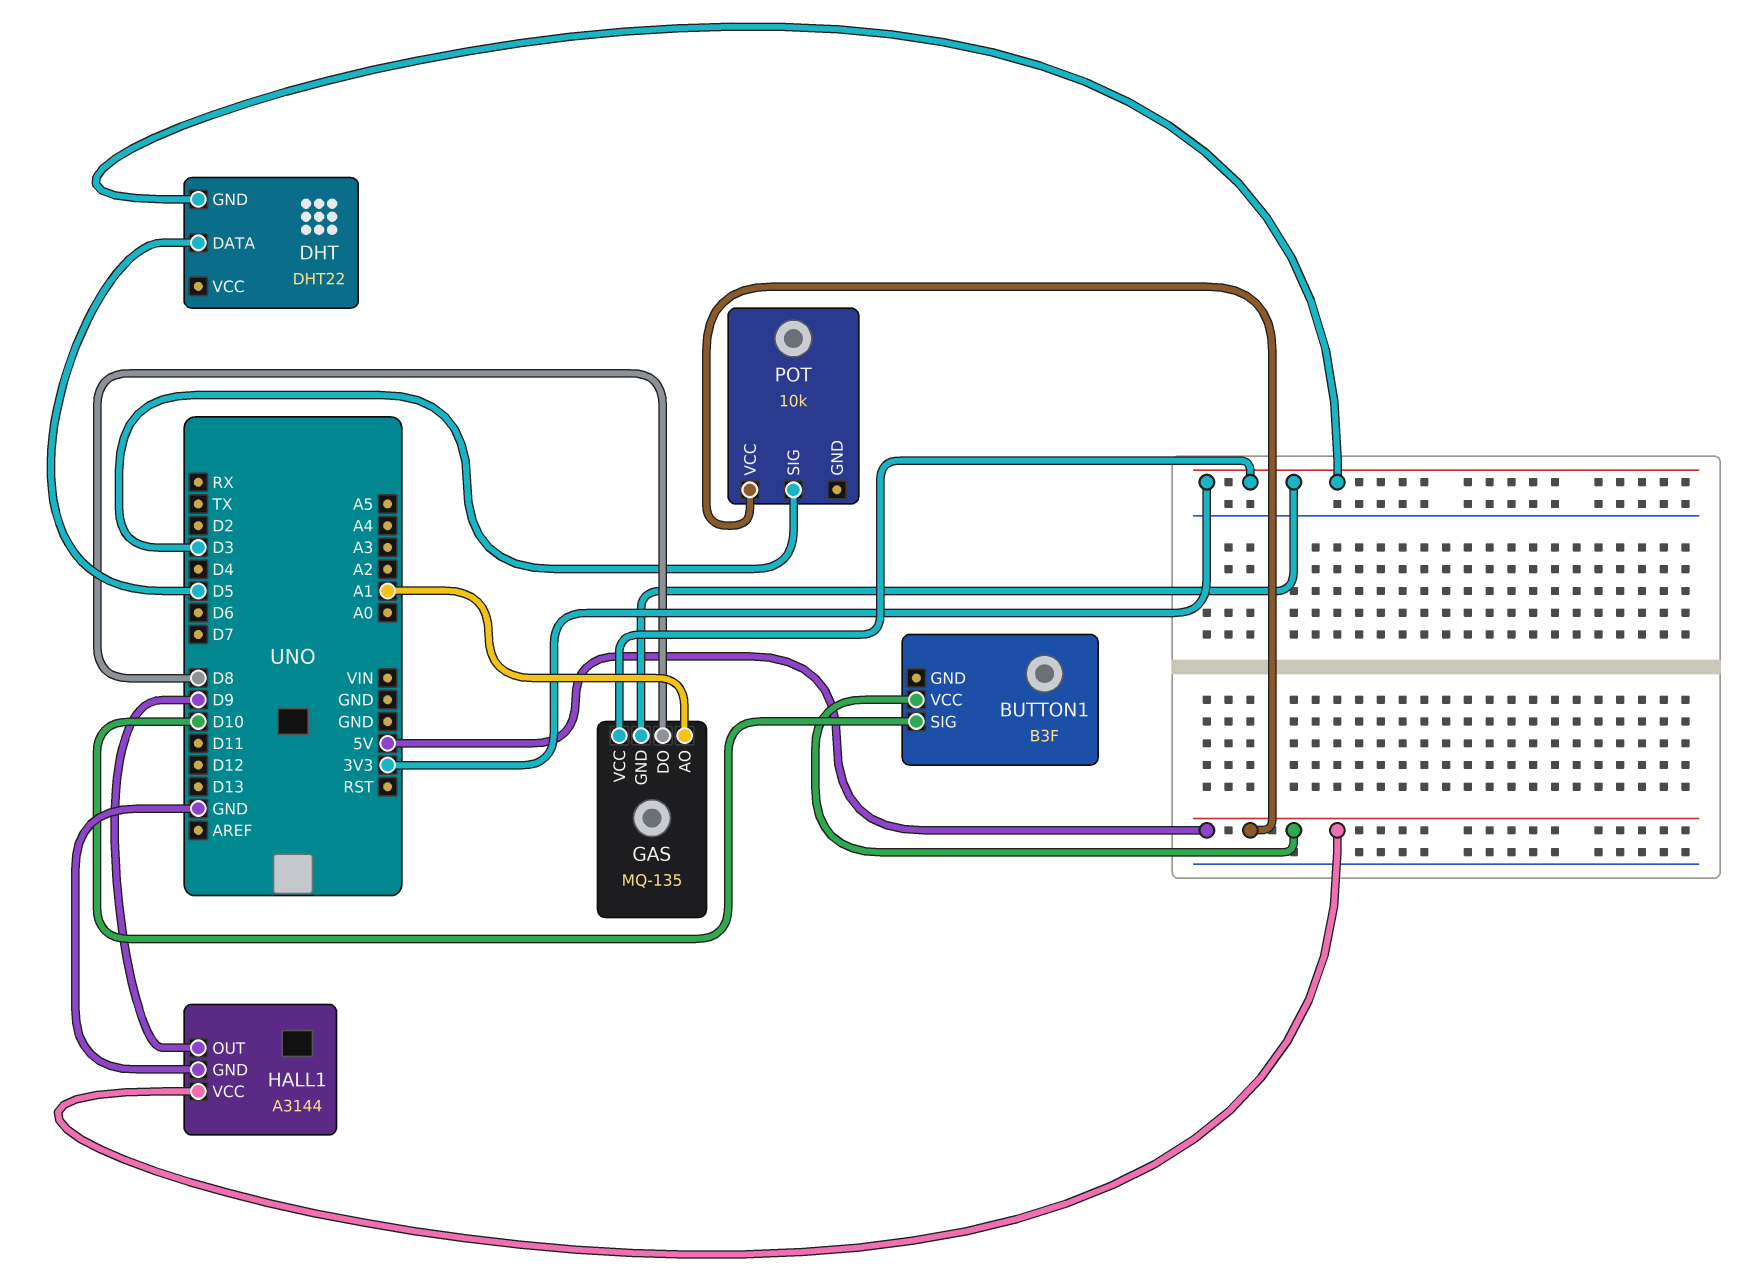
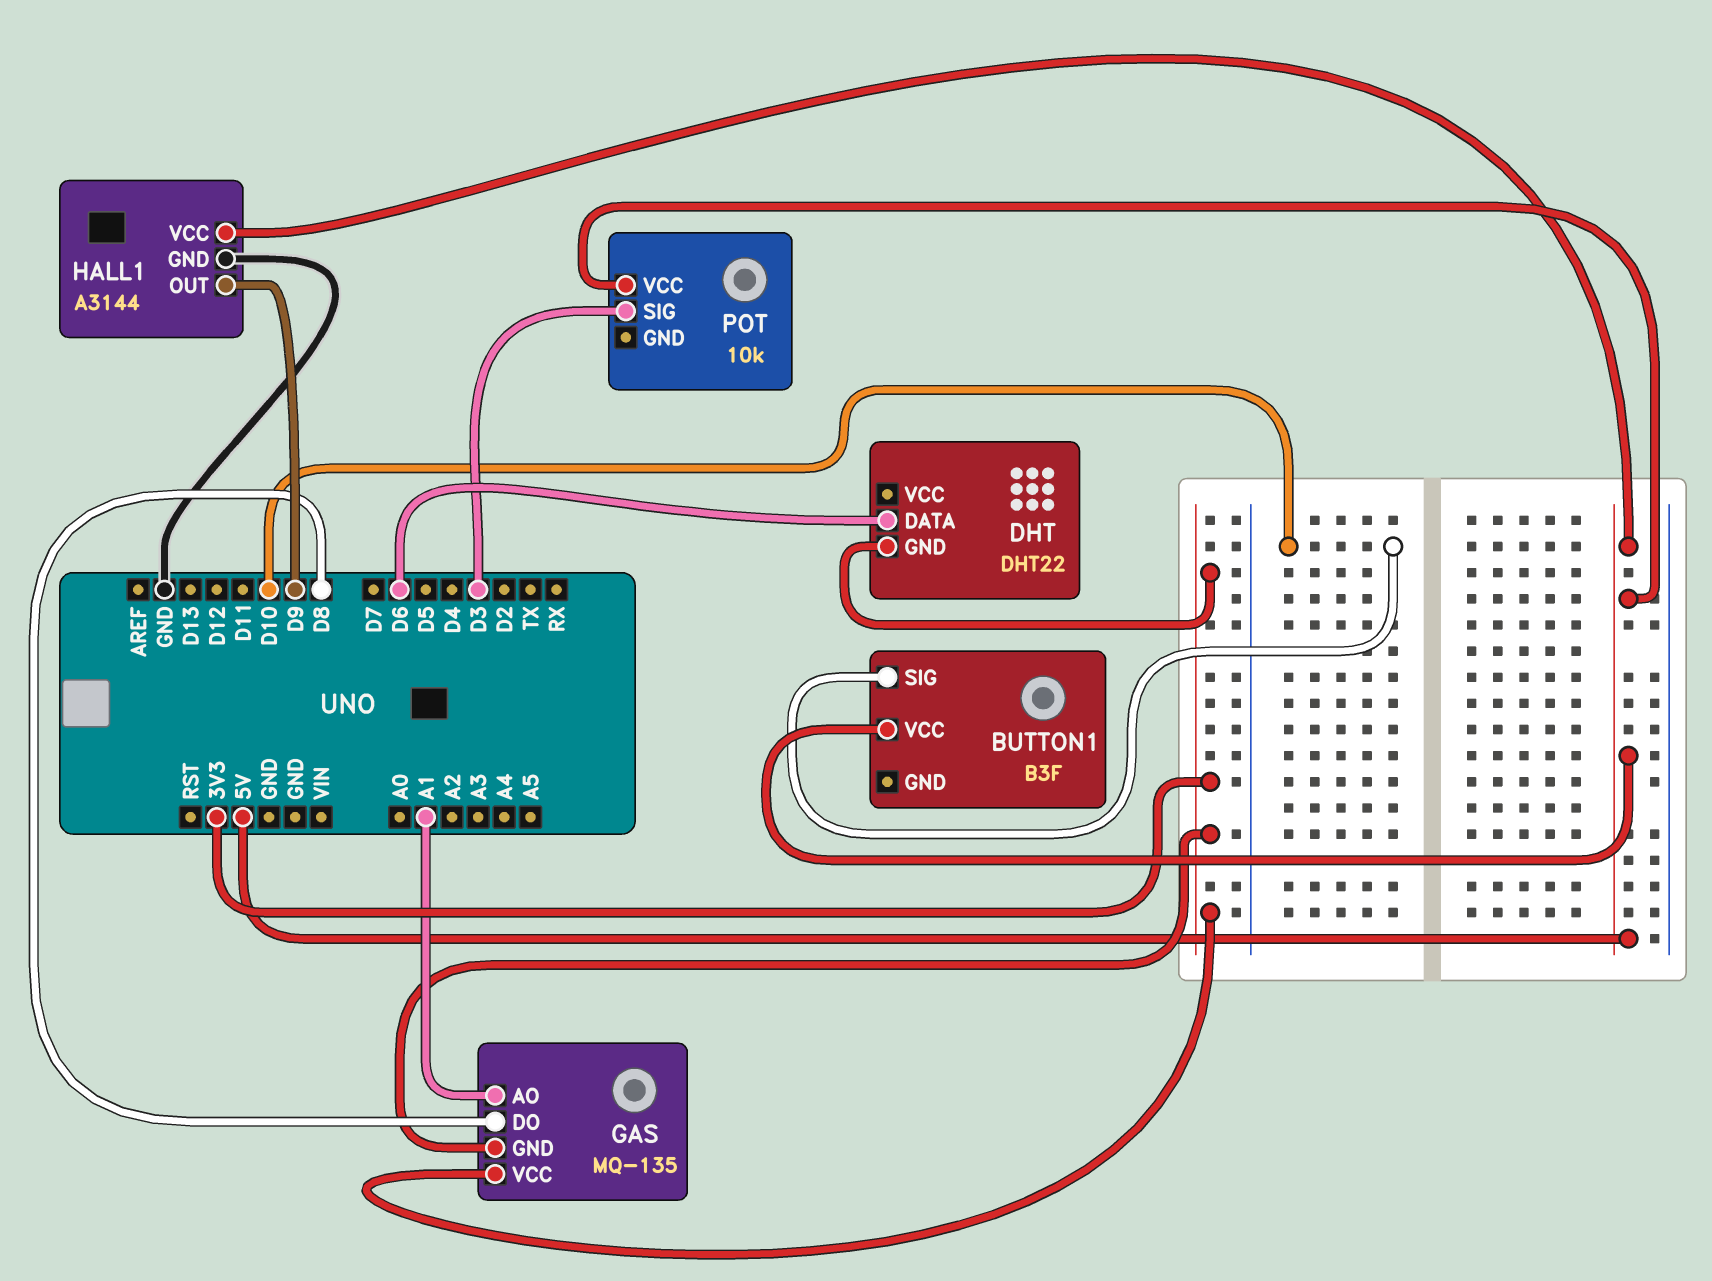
DHT pin DATA: D5 -> D6

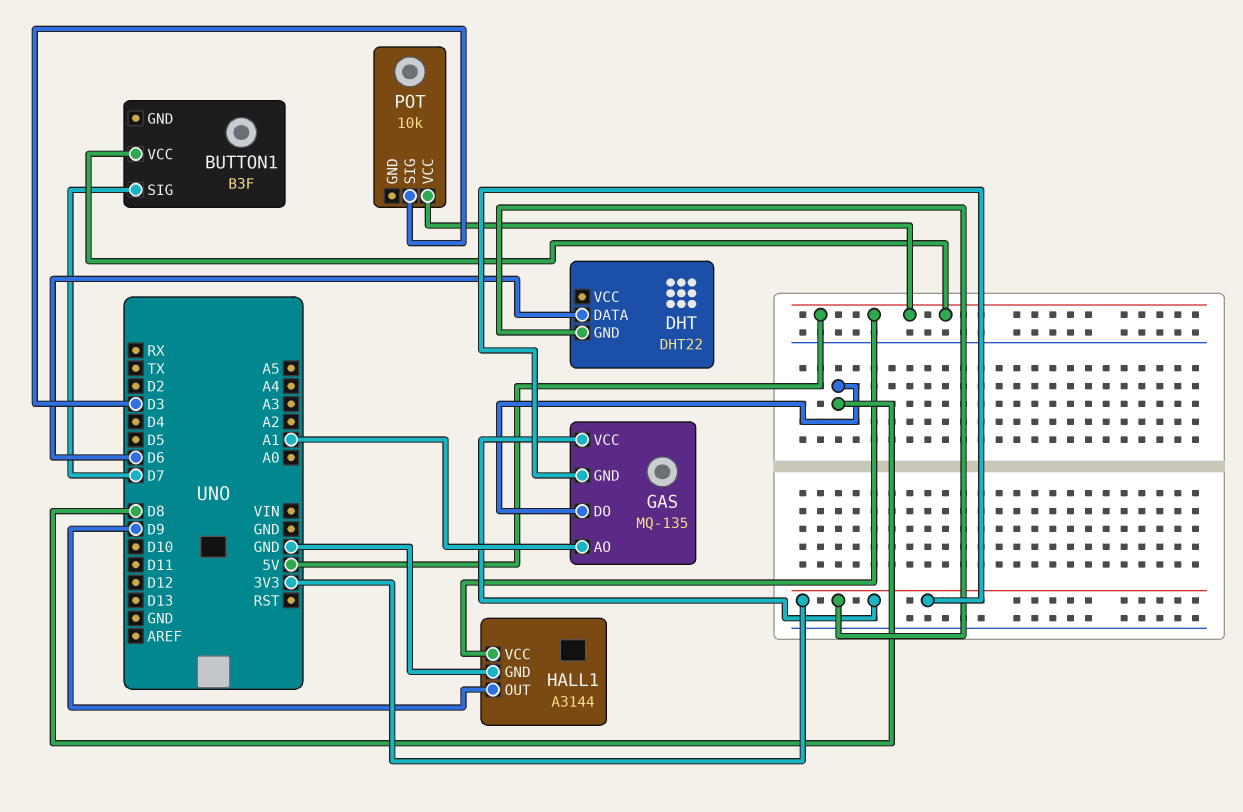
BUTTON1 pin SIG: D10 -> D7

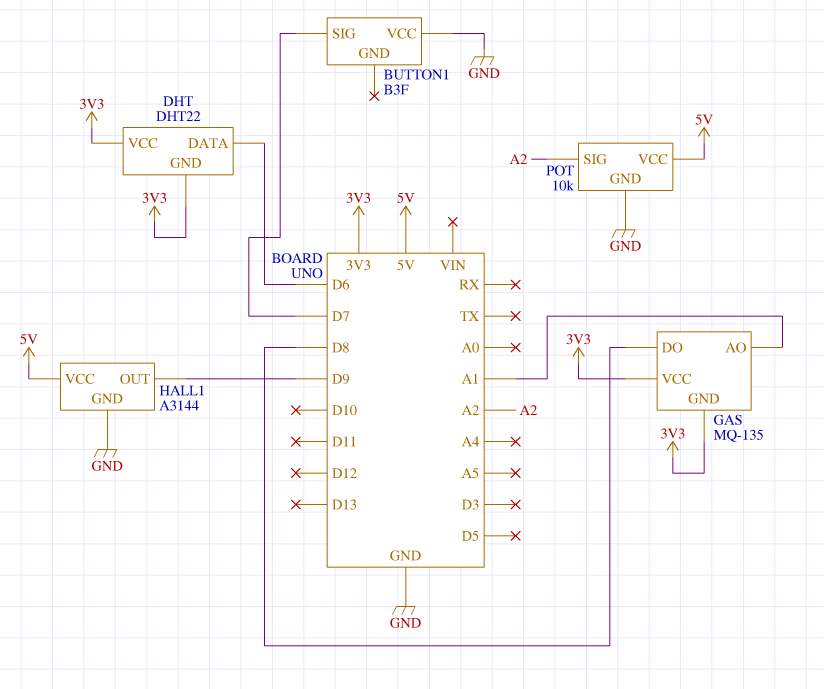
BUTTON1 pin VCC: 5V -> GND
DHT pin VCC: none -> 3V3
POT pin GND: none -> GND
POT pin SIG: D3 -> A2

